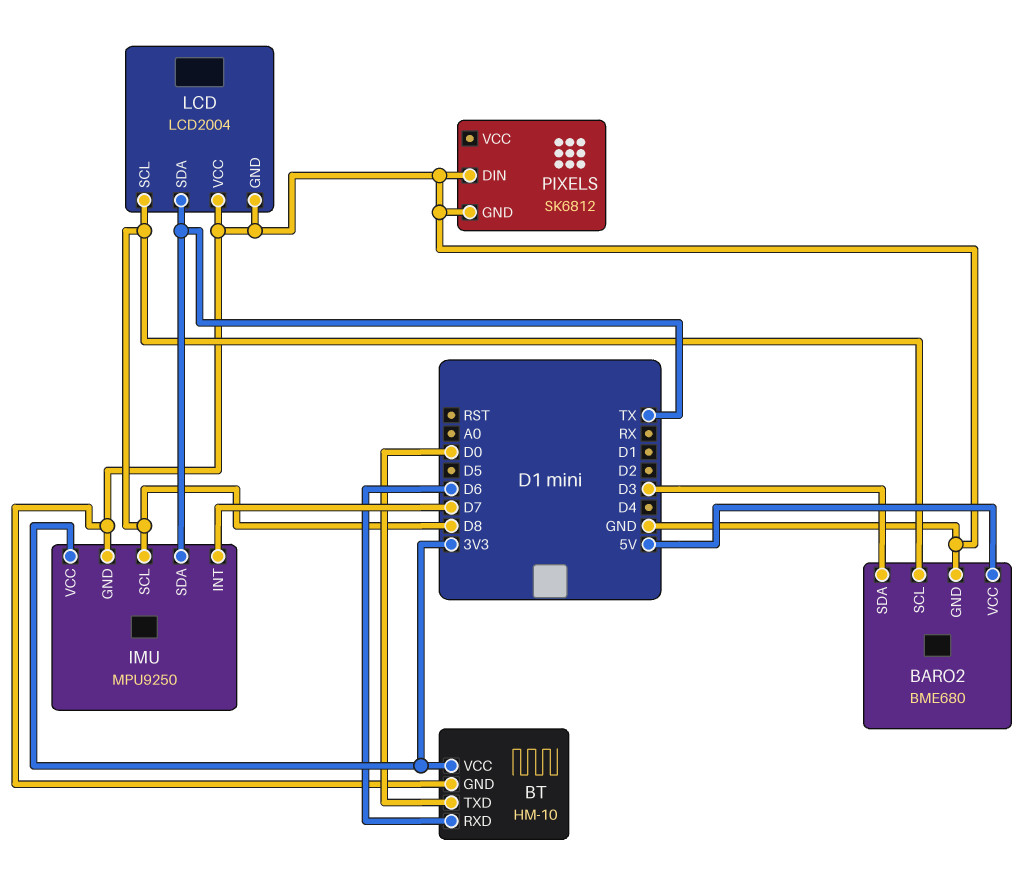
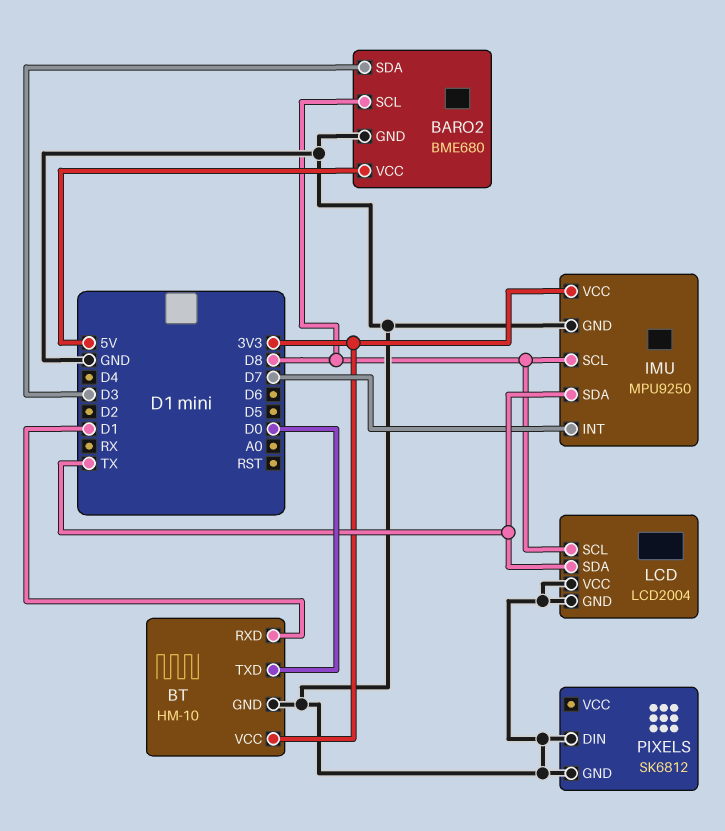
BT pin RXD: D6 -> D1

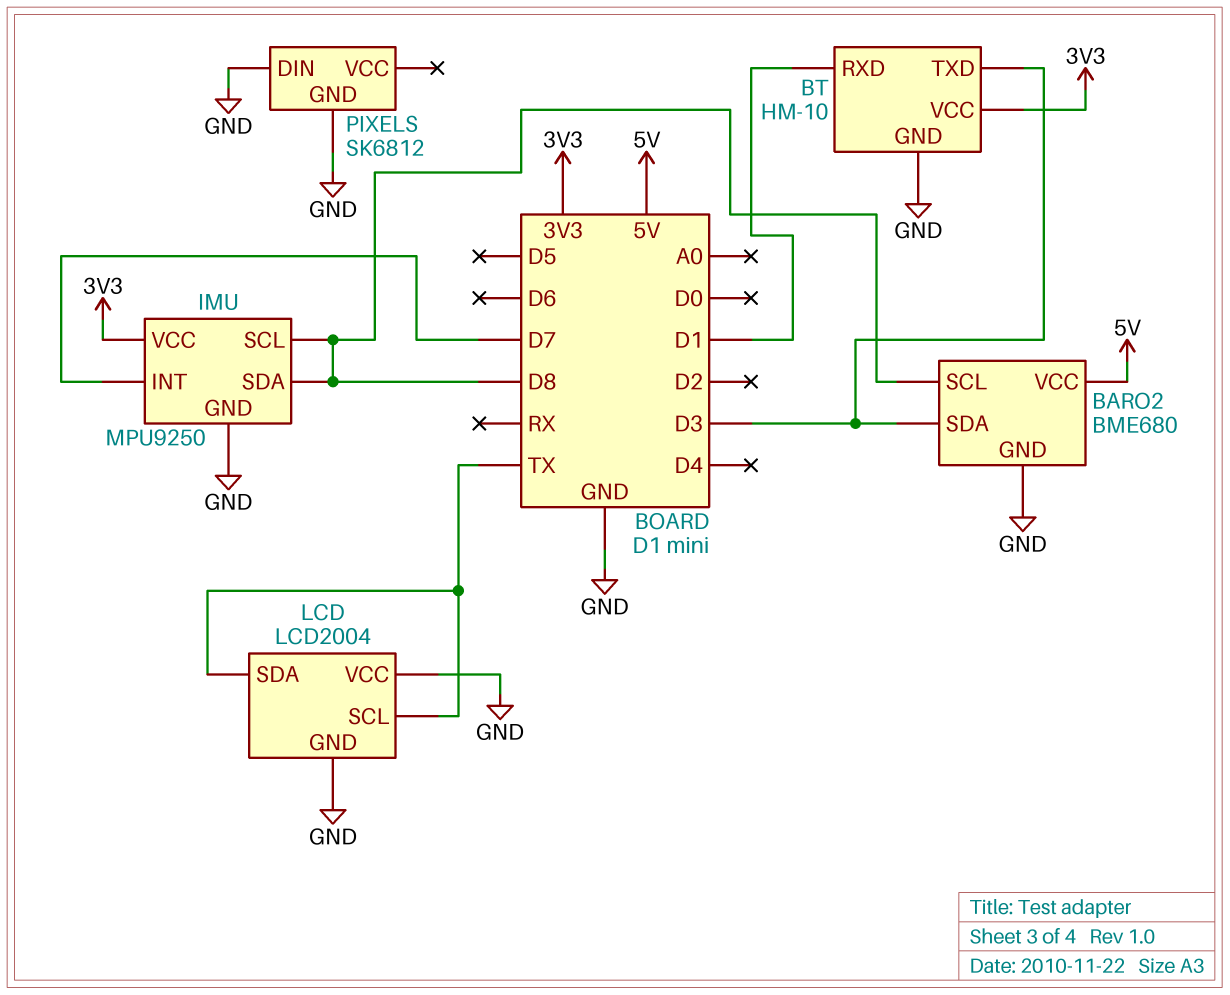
BT pin TXD: D0 -> D3
IMU pin SDA: TX -> D8
LCD pin SCL: D8 -> TX

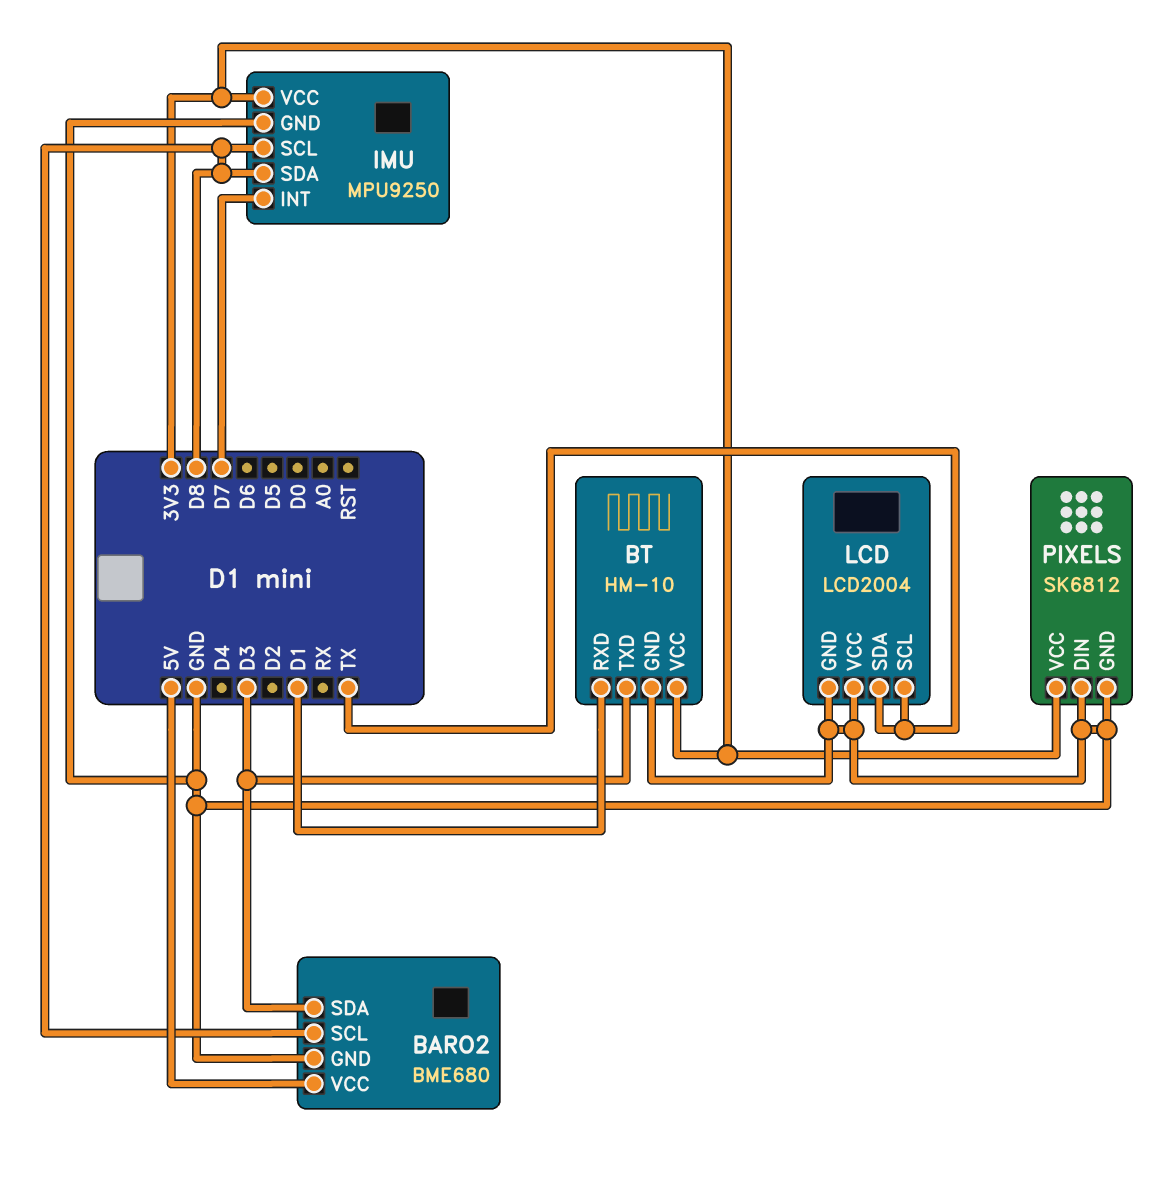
PIXELS pin VCC: none -> 3V3

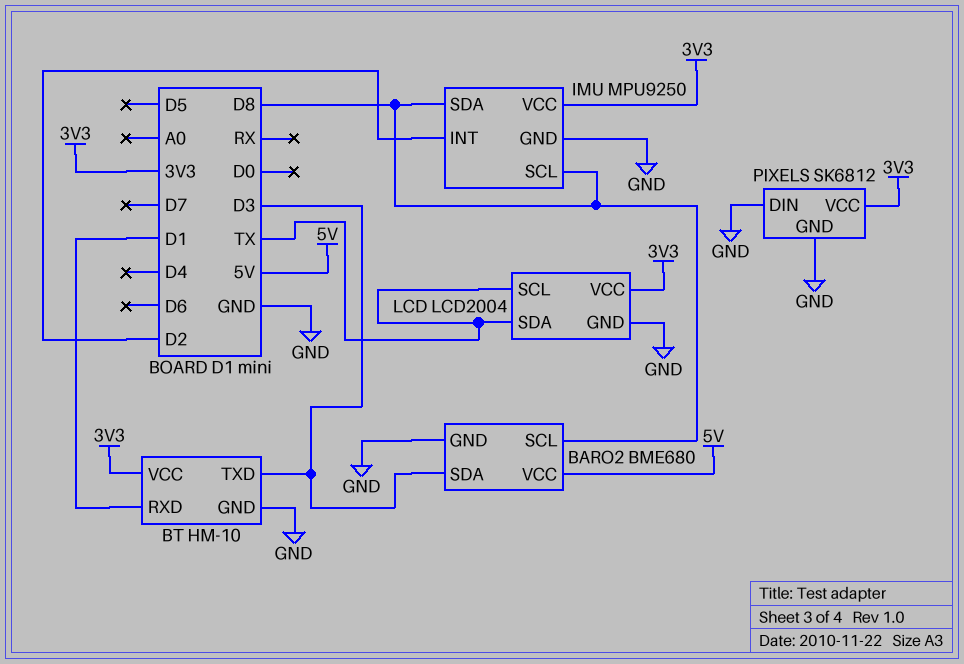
IMU pin INT: D7 -> D2
LCD pin VCC: GND -> 3V3

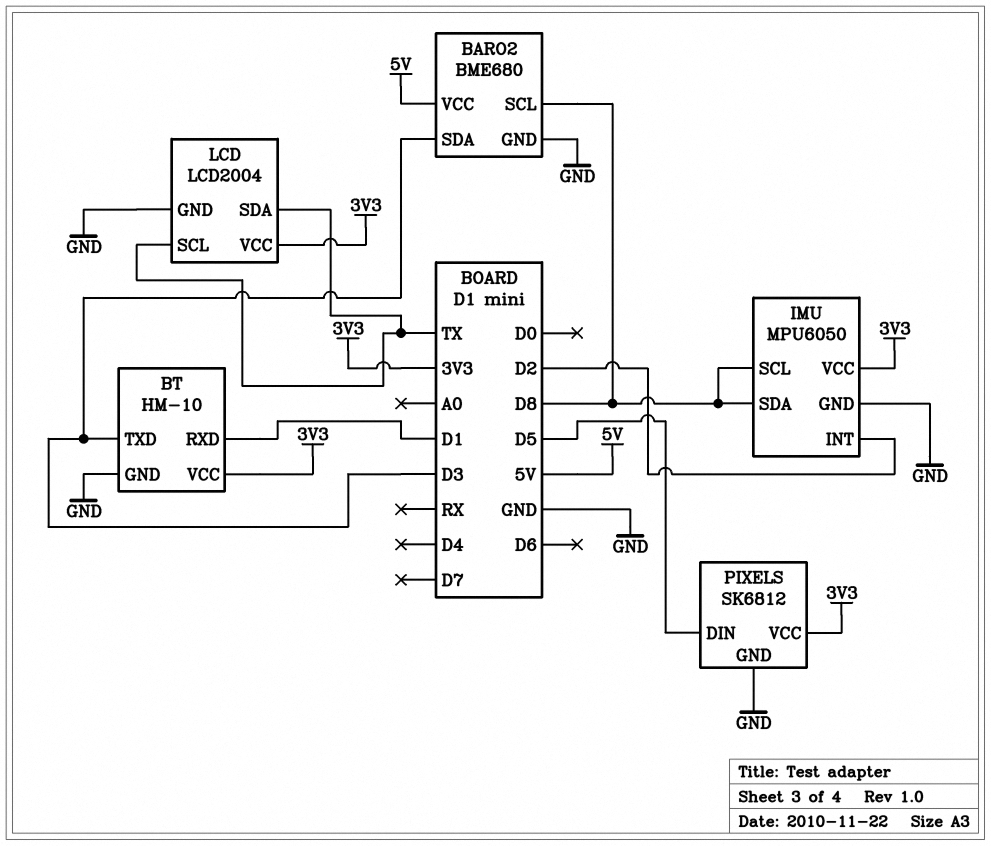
IMU: MPU9250 -> MPU6050
PIXELS pin DIN: GND -> D5

